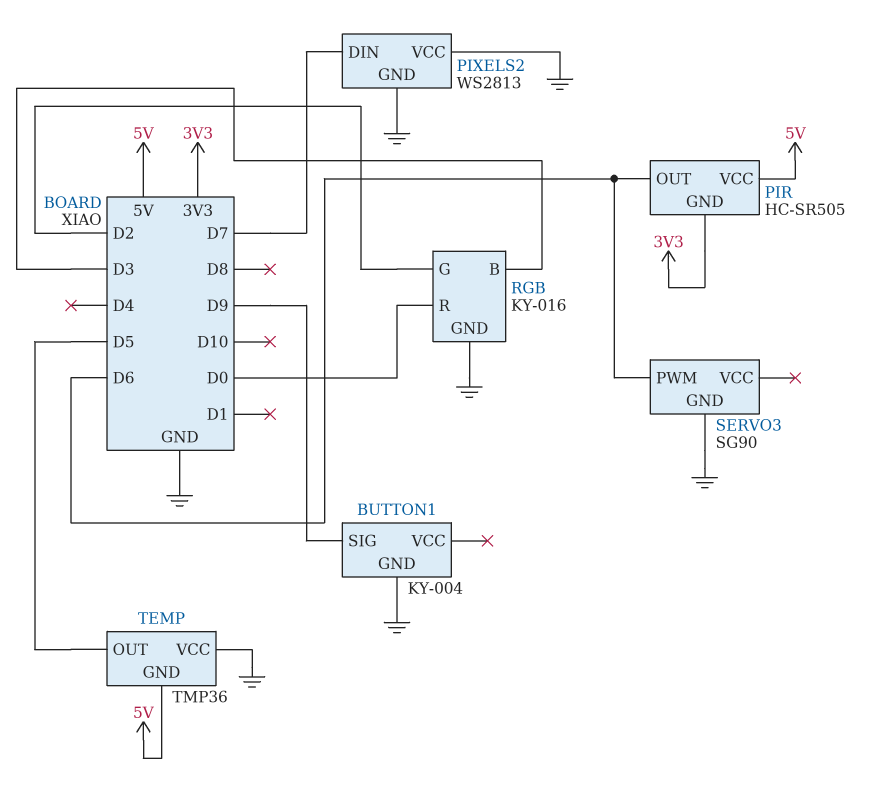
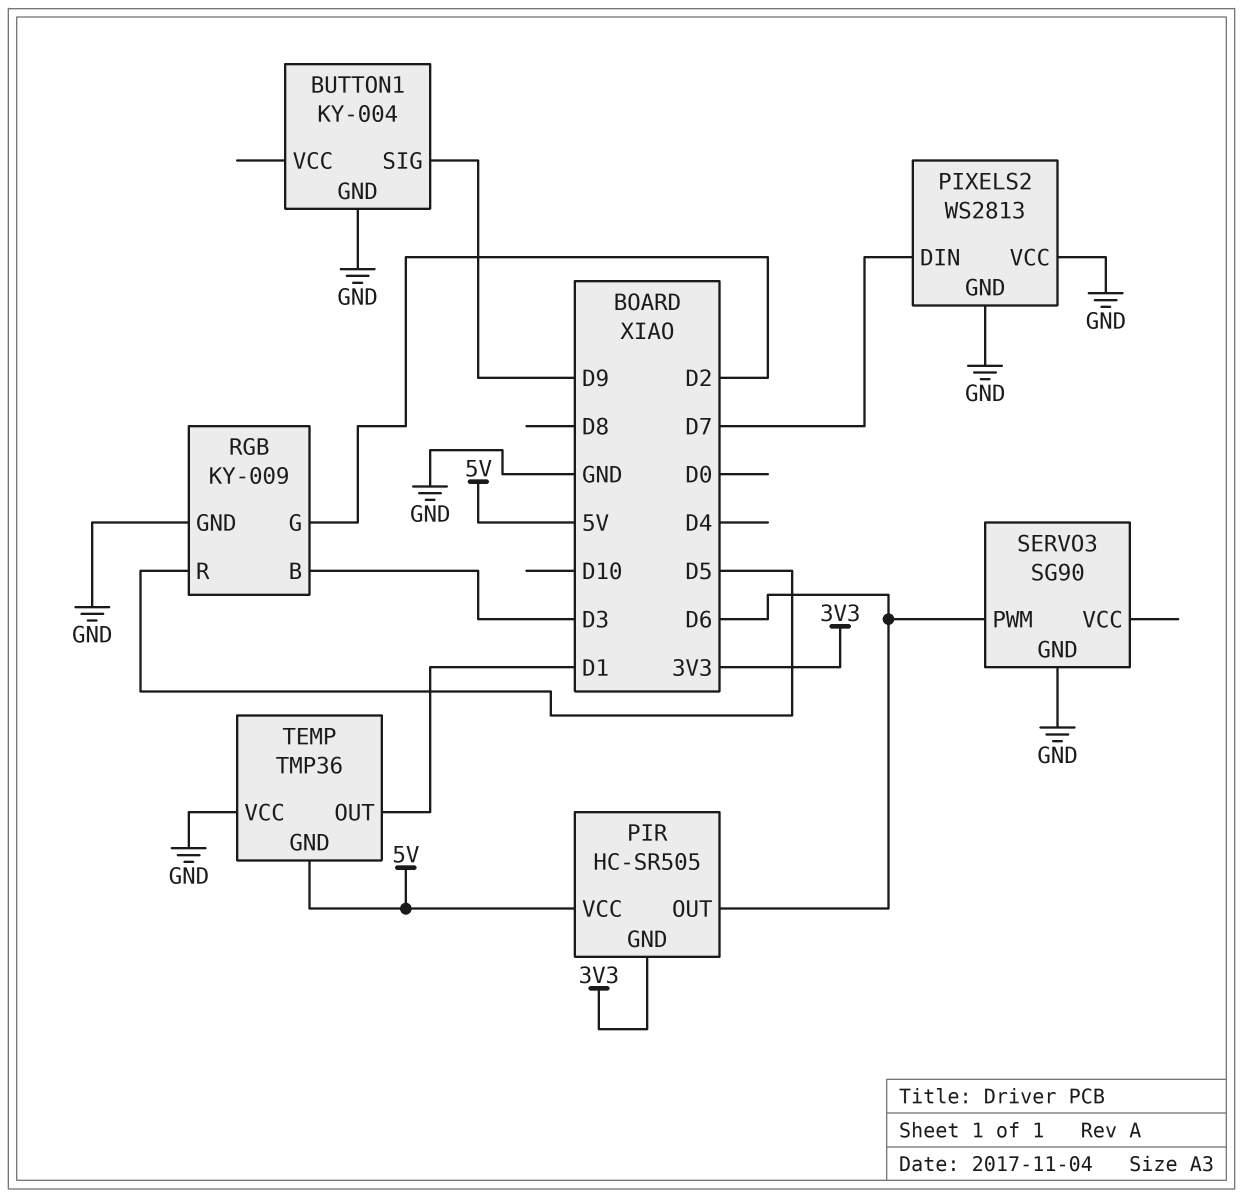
RGB: KY-016 -> KY-009
RGB pin R: D0 -> D5
TEMP pin OUT: D5 -> D1

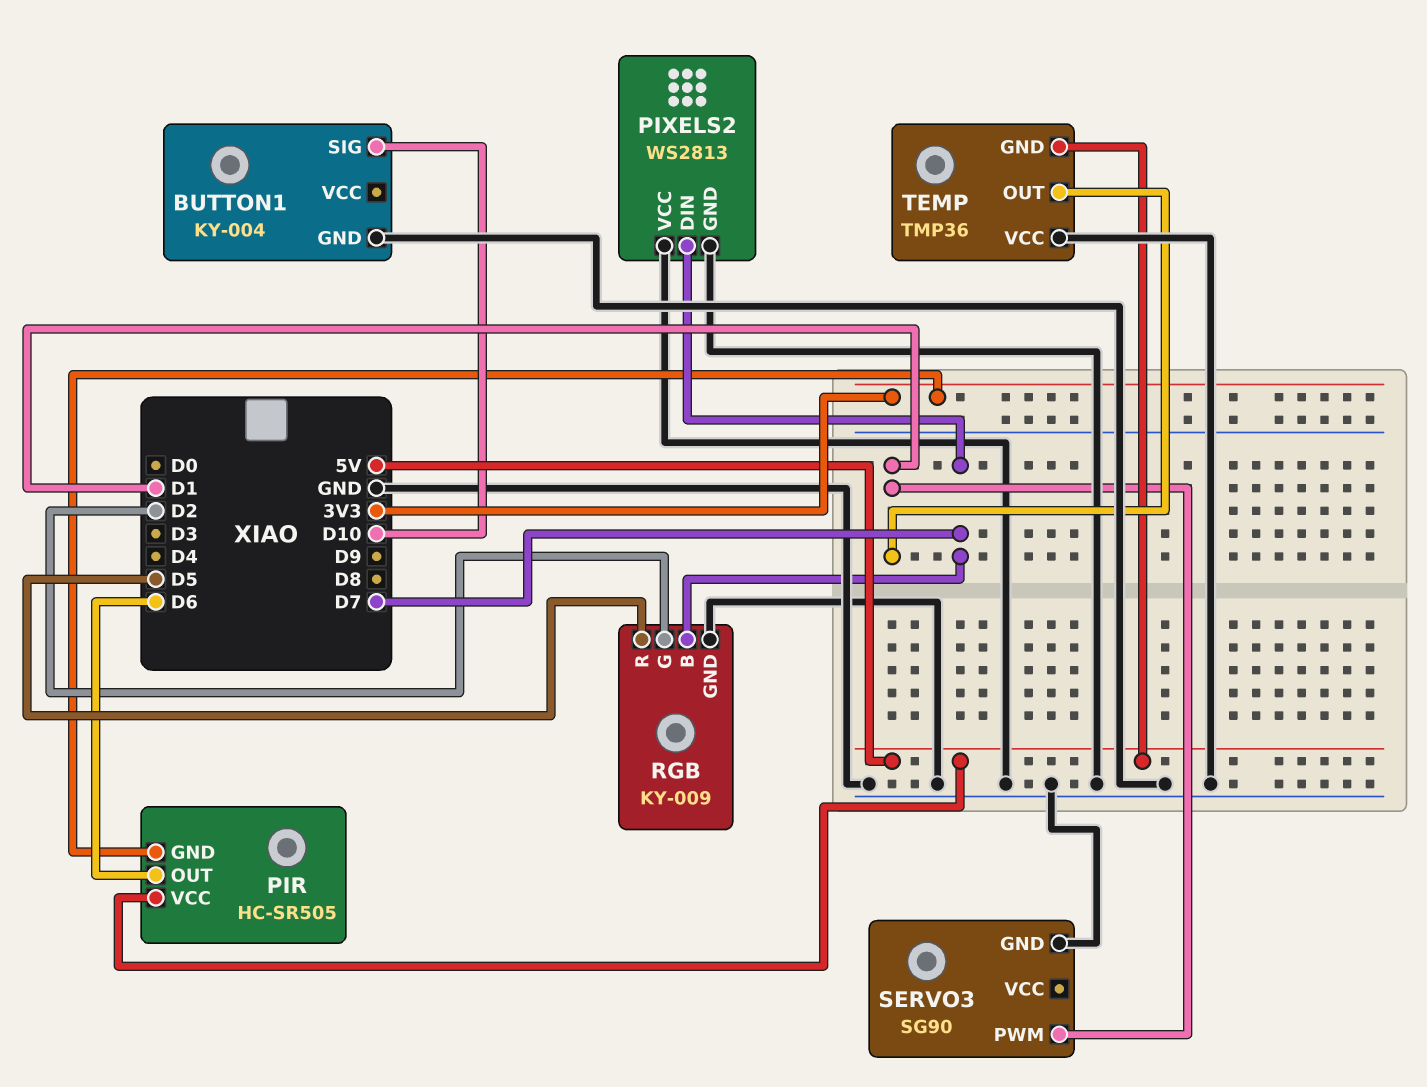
BUTTON1 pin SIG: D9 -> D10
RGB pin B: D3 -> D7
SERVO3 pin PWM: D6 -> D1

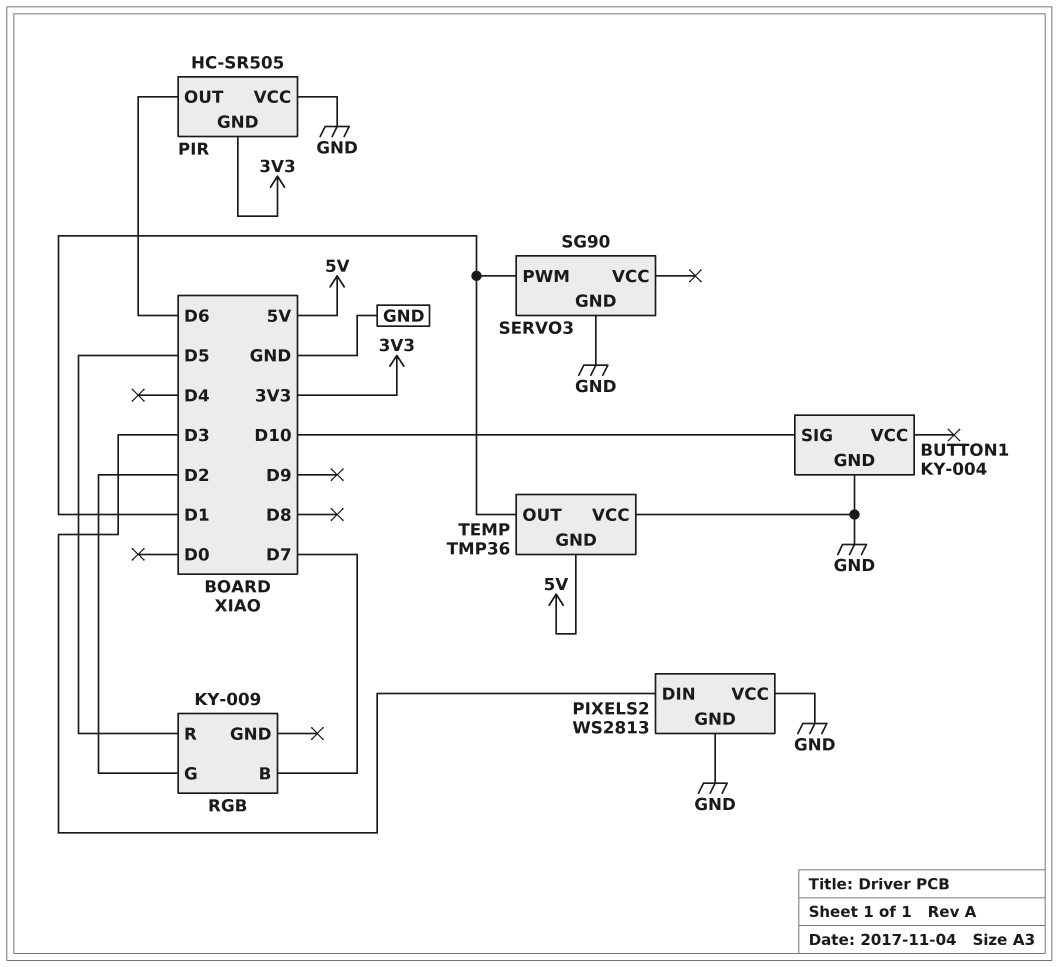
PIR pin VCC: 5V -> GND
PIXELS2 pin DIN: D7 -> D3
RGB pin GND: GND -> none

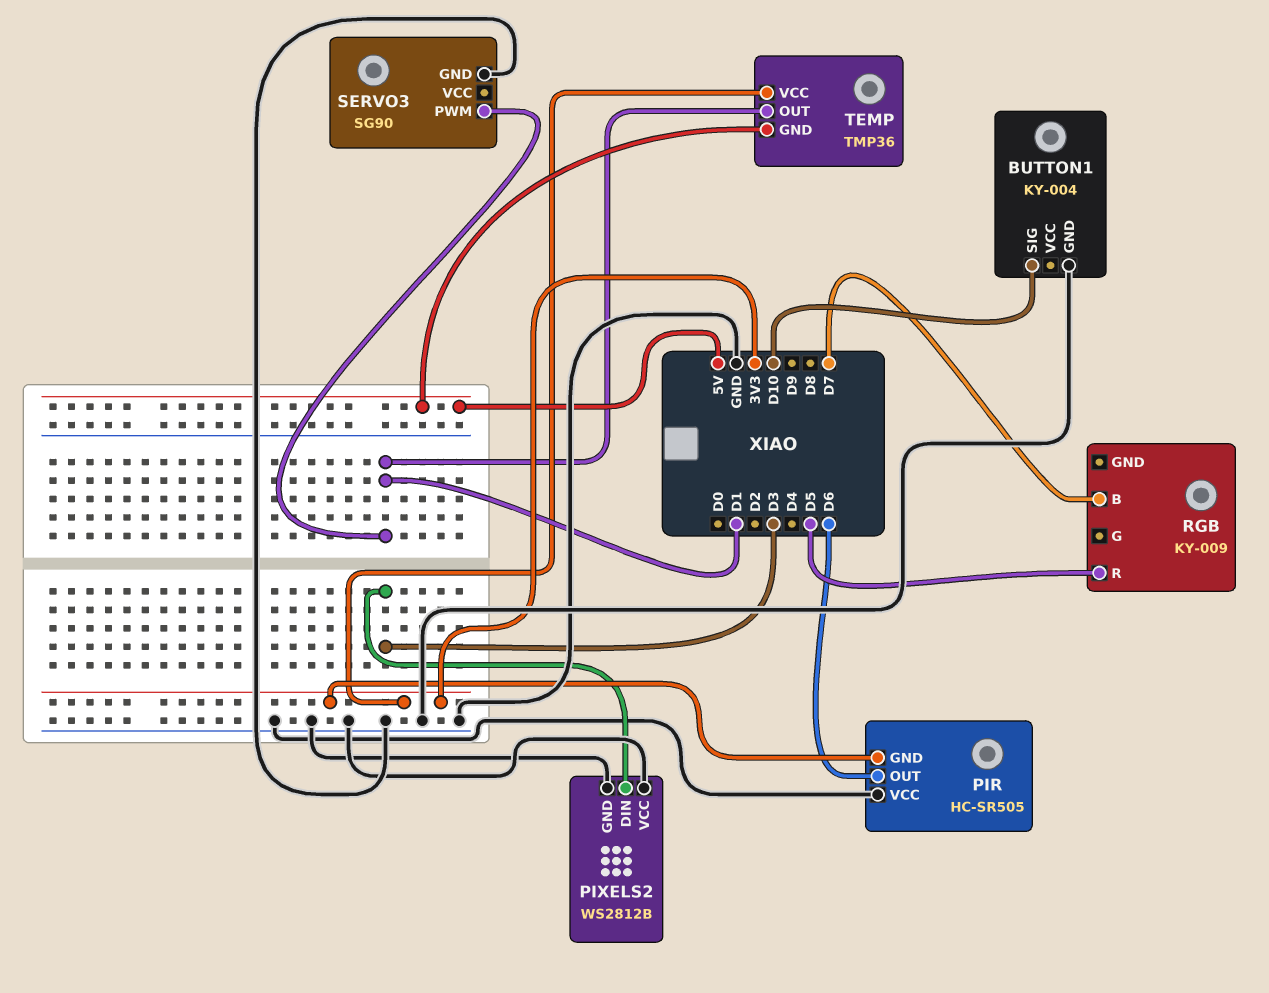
PIXELS2: WS2813 -> WS2812B
RGB pin G: D2 -> none
TEMP pin VCC: GND -> 3V3

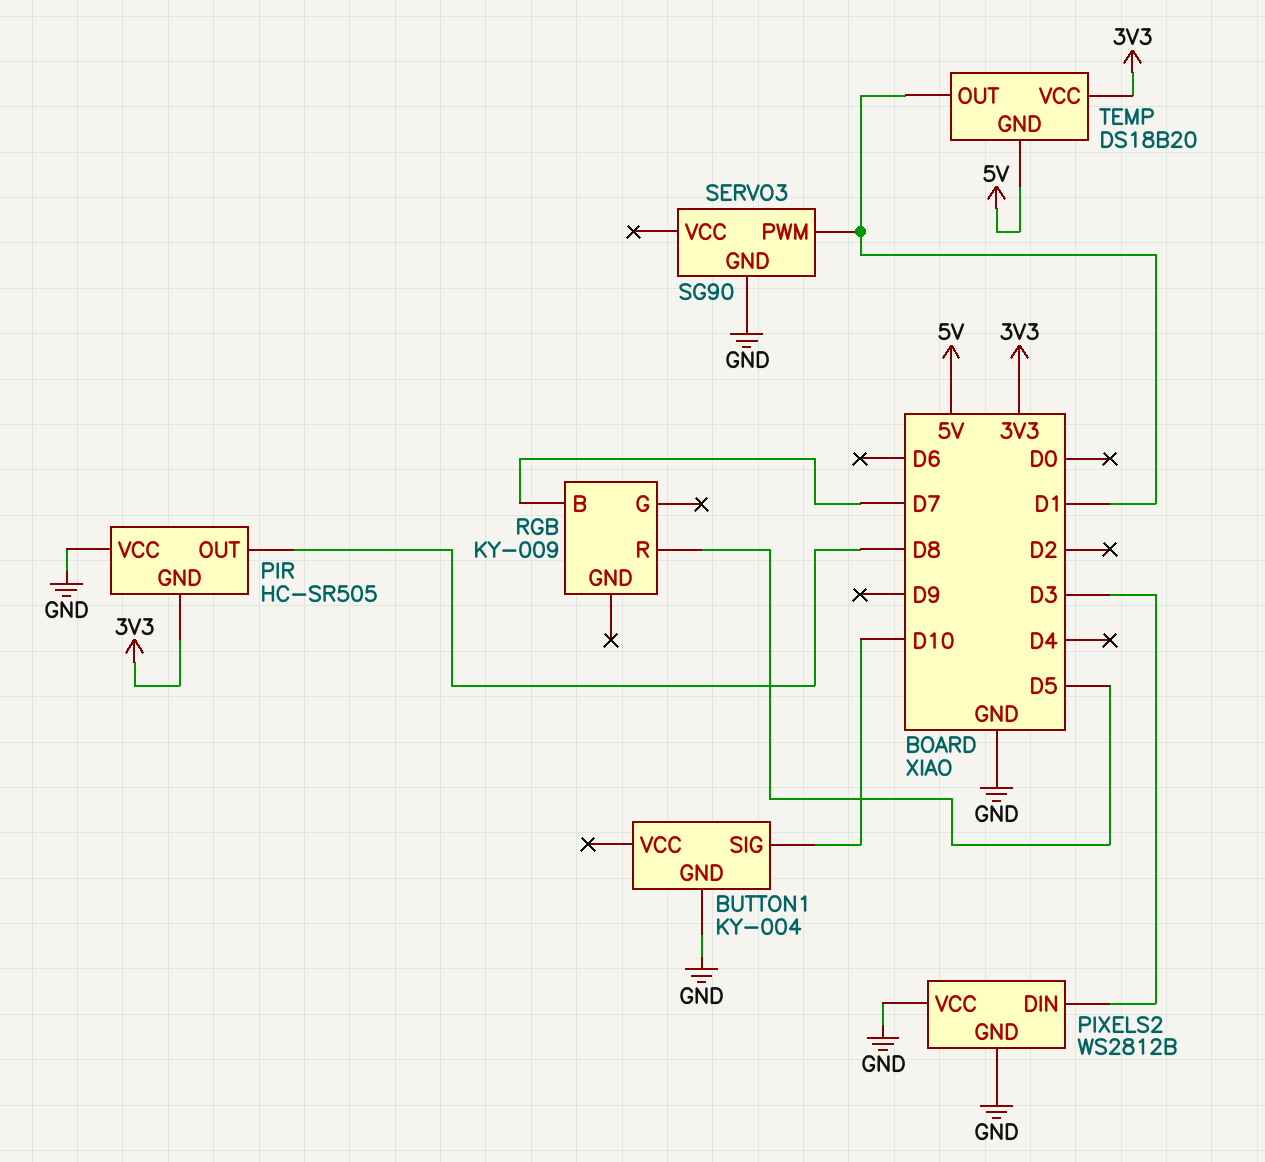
PIR pin OUT: D6 -> D8
TEMP: TMP36 -> DS18B20

